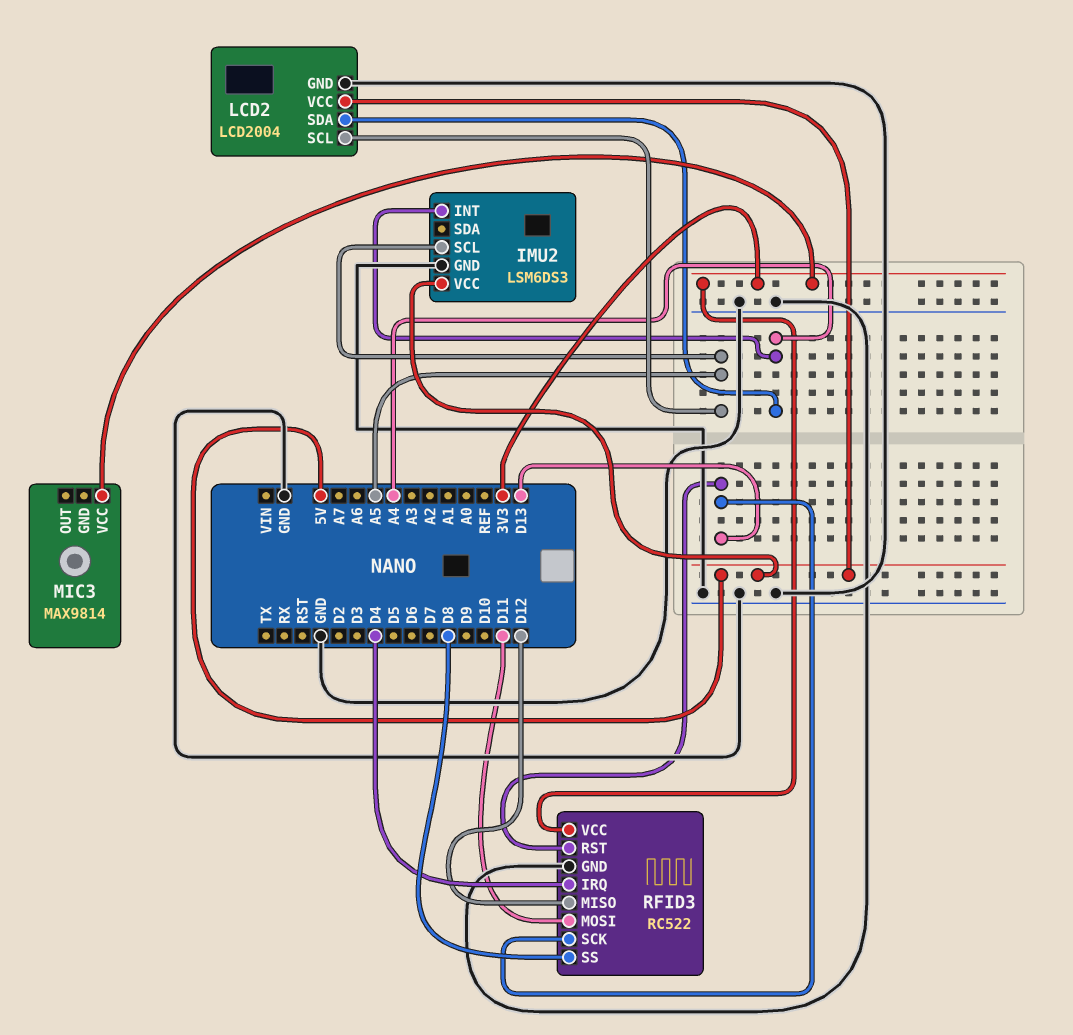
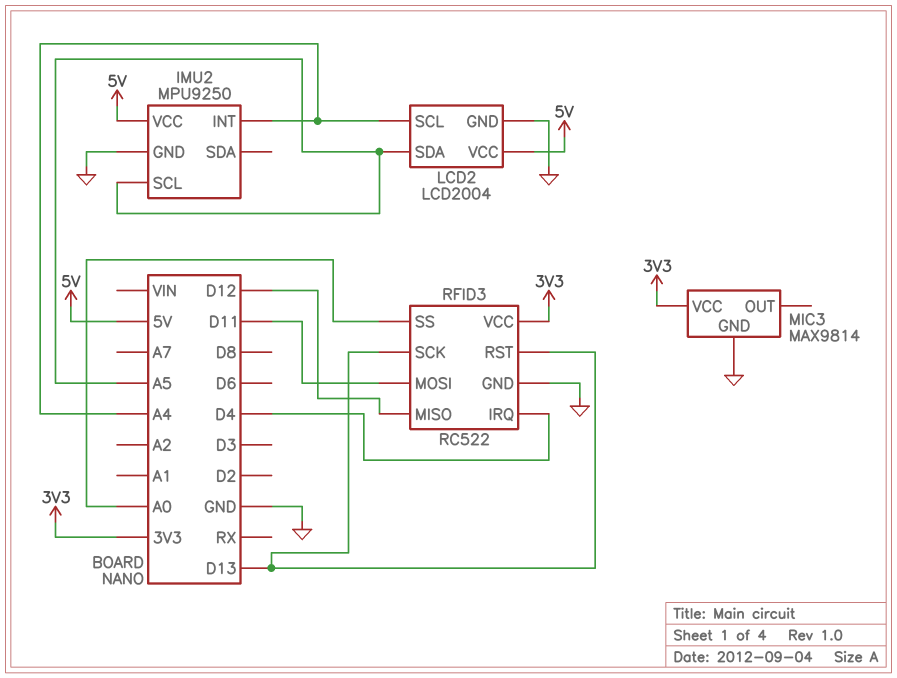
IMU2: LSM6DS3 -> MPU9250
LCD2 pin SCL: A5 -> A4
LCD2 pin SDA: A4 -> A5
MIC3 pin GND: none -> GND
RFID3 pin SS: D8 -> A0

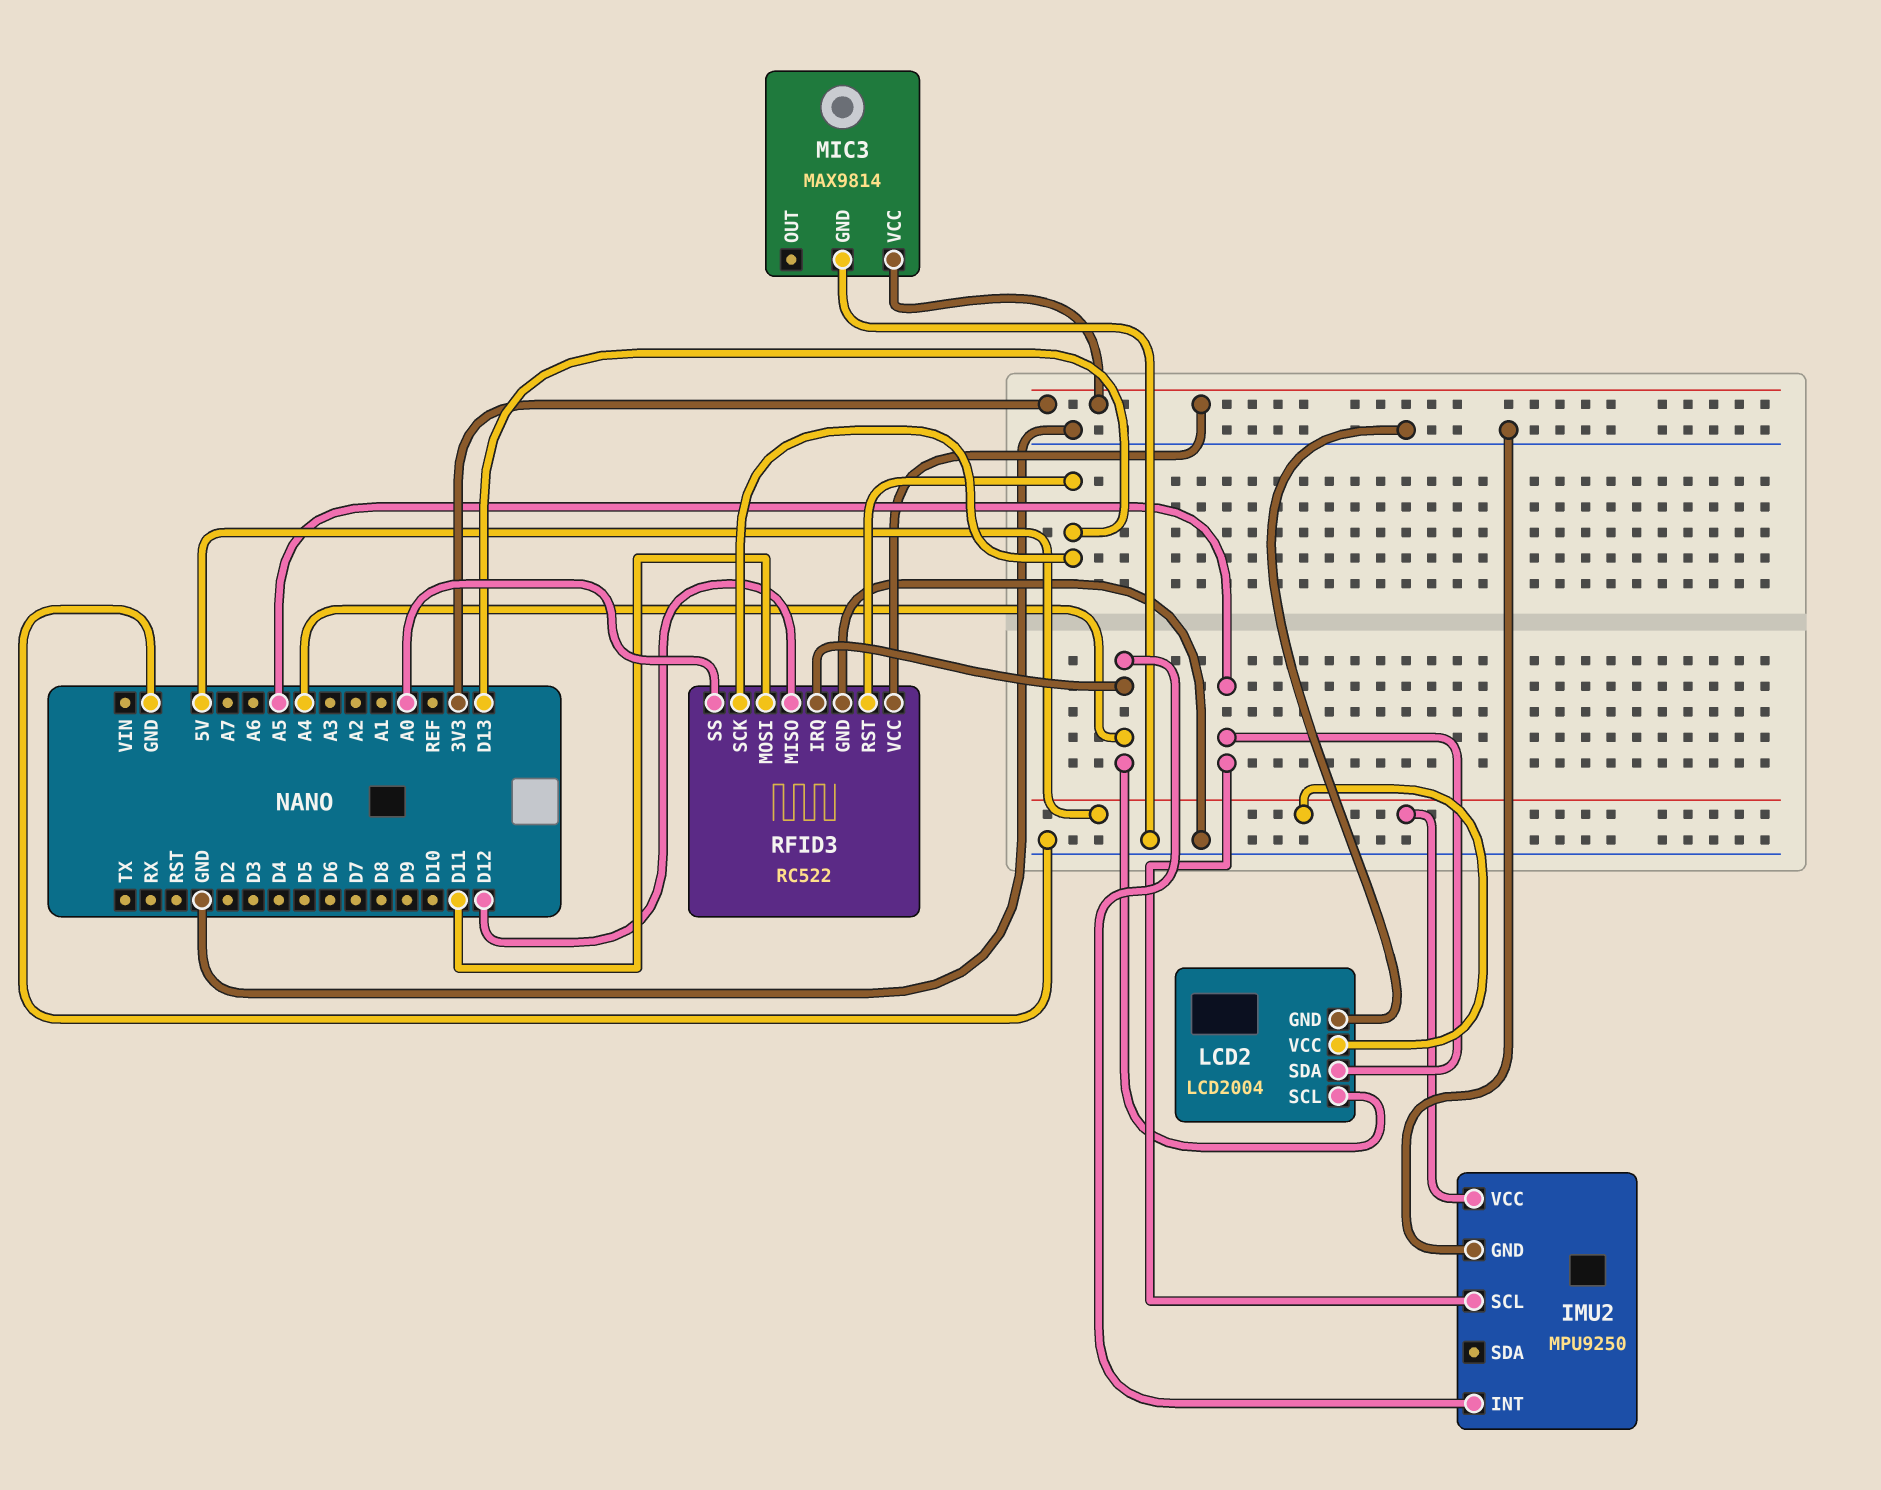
RFID3 pin IRQ: D4 -> A4

